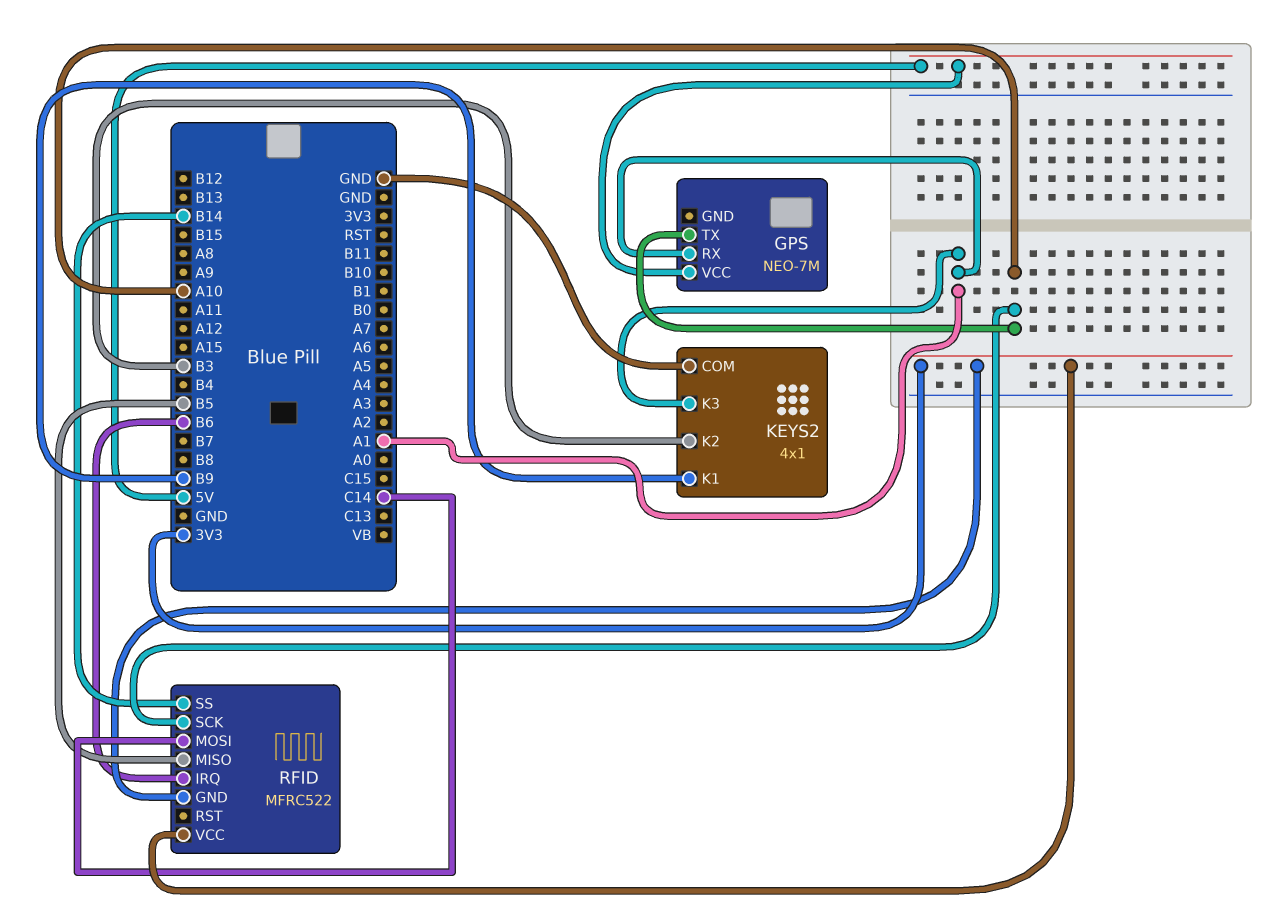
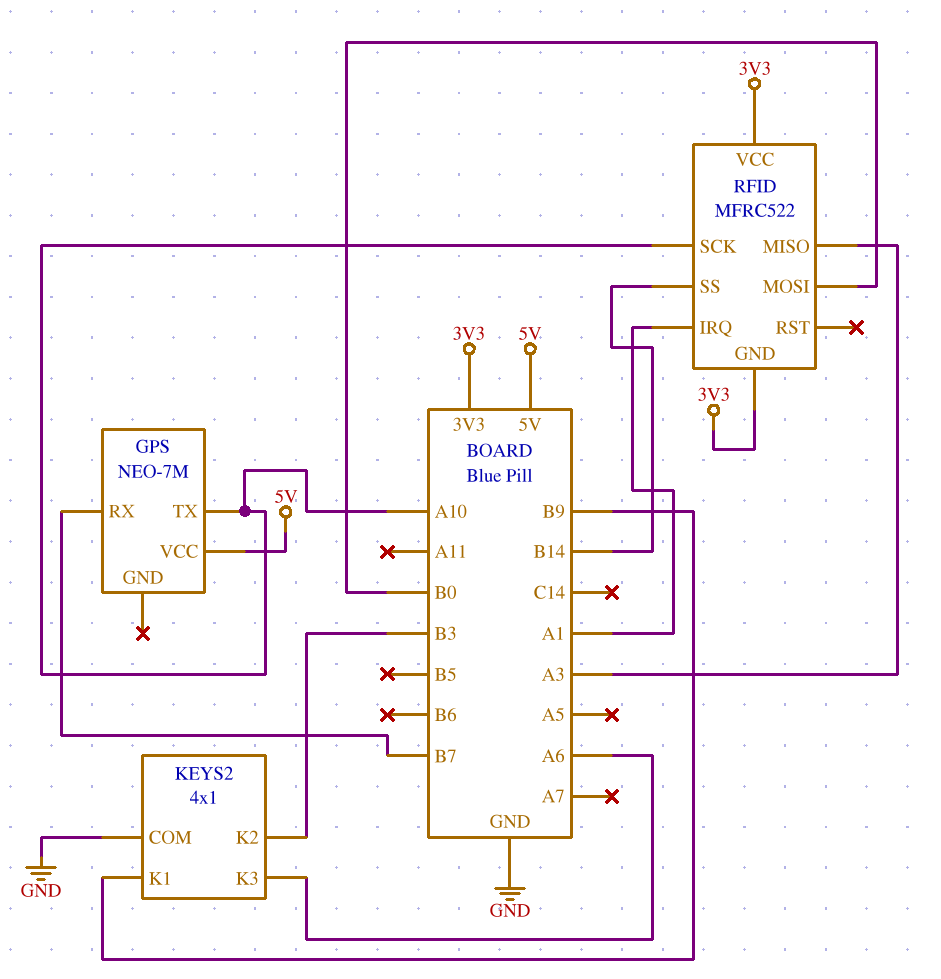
GPS pin RX: A1 -> B7
KEYS2 pin K3: A1 -> A6
RFID pin IRQ: B6 -> A1
RFID pin MISO: B5 -> A3
RFID pin MOSI: C14 -> B0

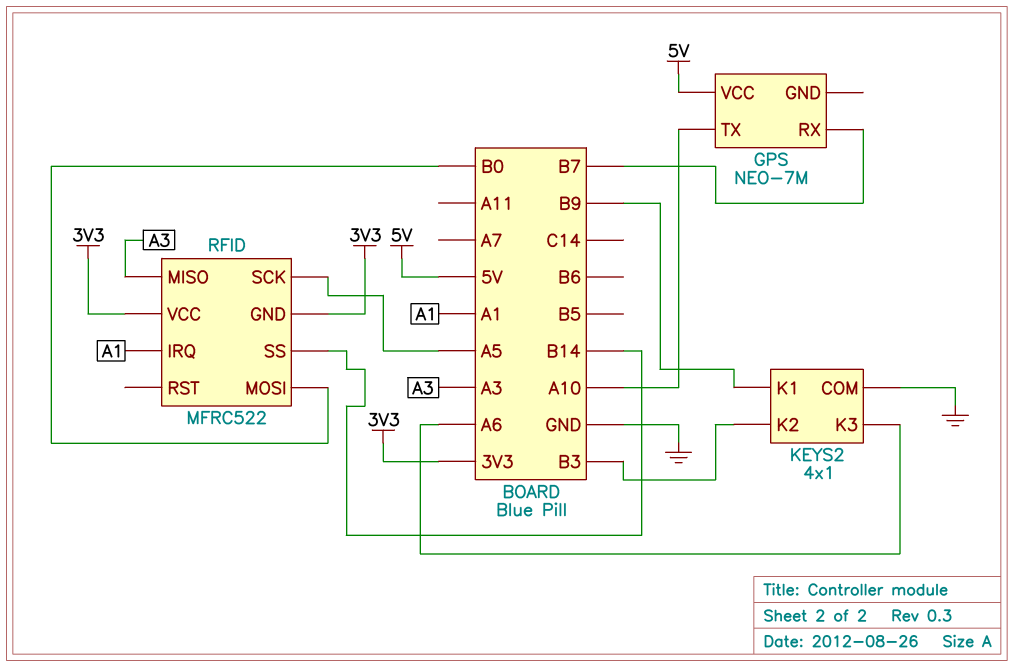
RFID pin SCK: A10 -> A5

